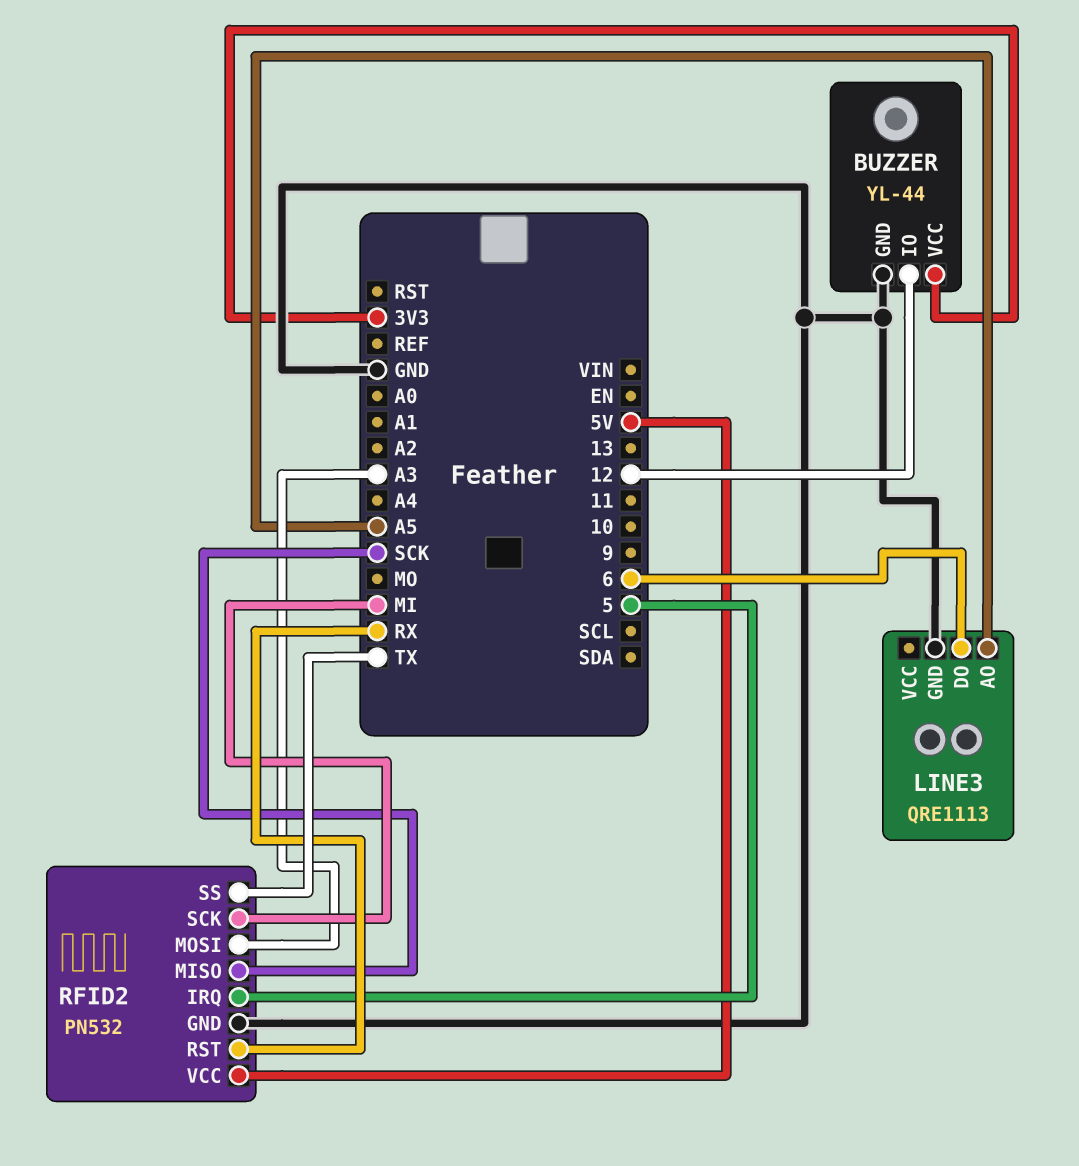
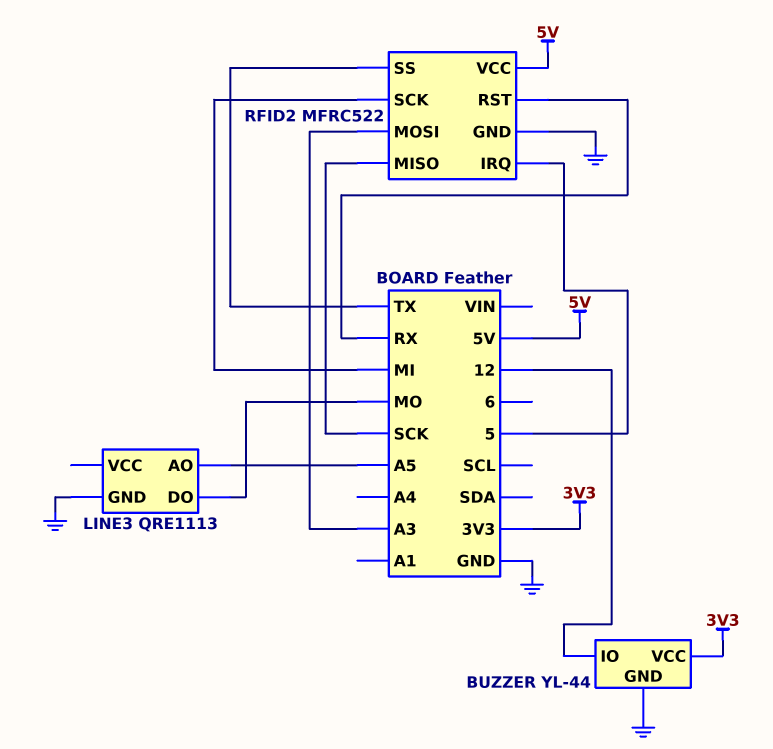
LINE3 pin DO: 6 -> MO
RFID2: PN532 -> MFRC522

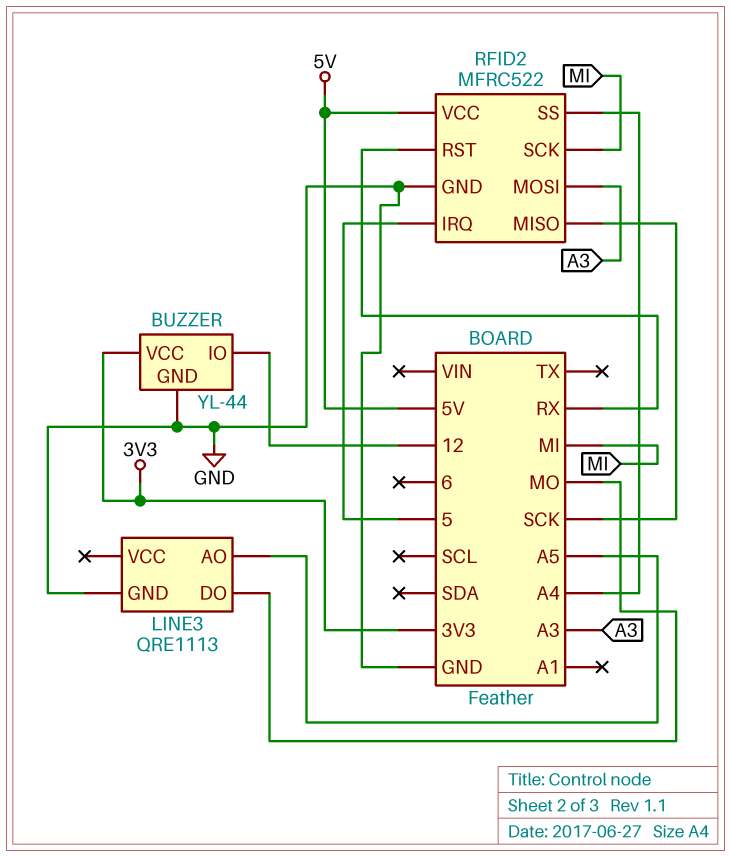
RFID2 pin SS: TX -> A4

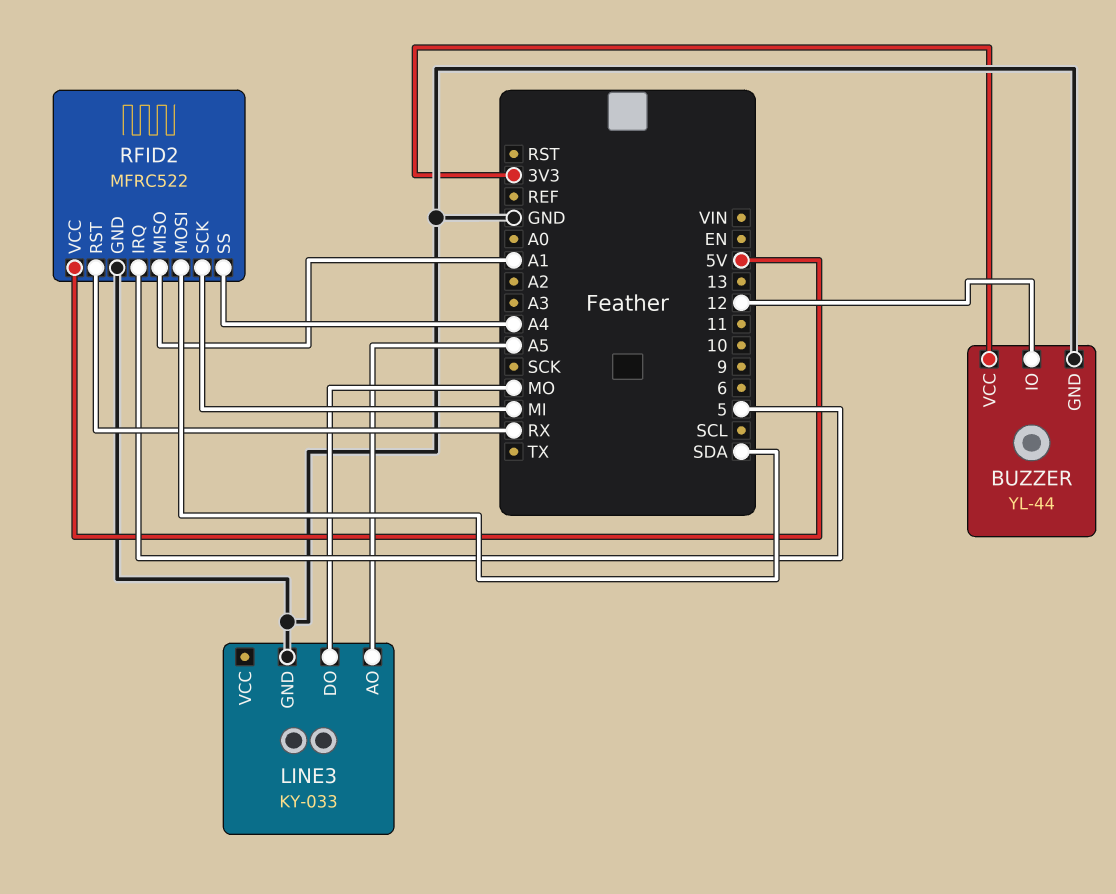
LINE3: QRE1113 -> KY-033
RFID2 pin MISO: SCK -> A1
RFID2 pin MOSI: A3 -> SDA

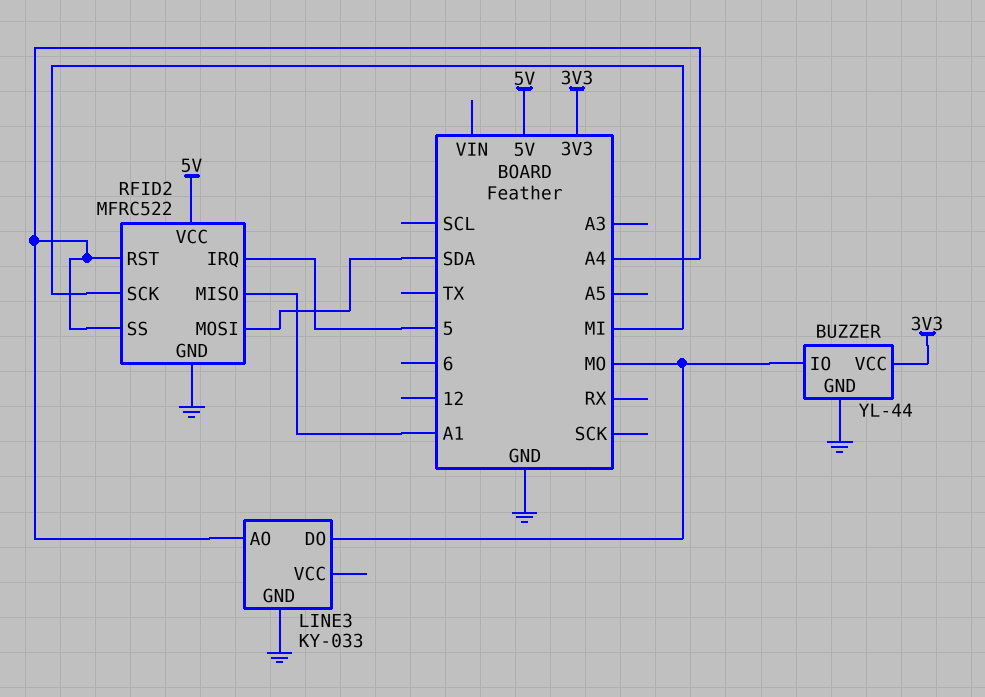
BUZZER pin IO: 12 -> MO
LINE3 pin AO: A5 -> A4
RFID2 pin RST: RX -> A4

